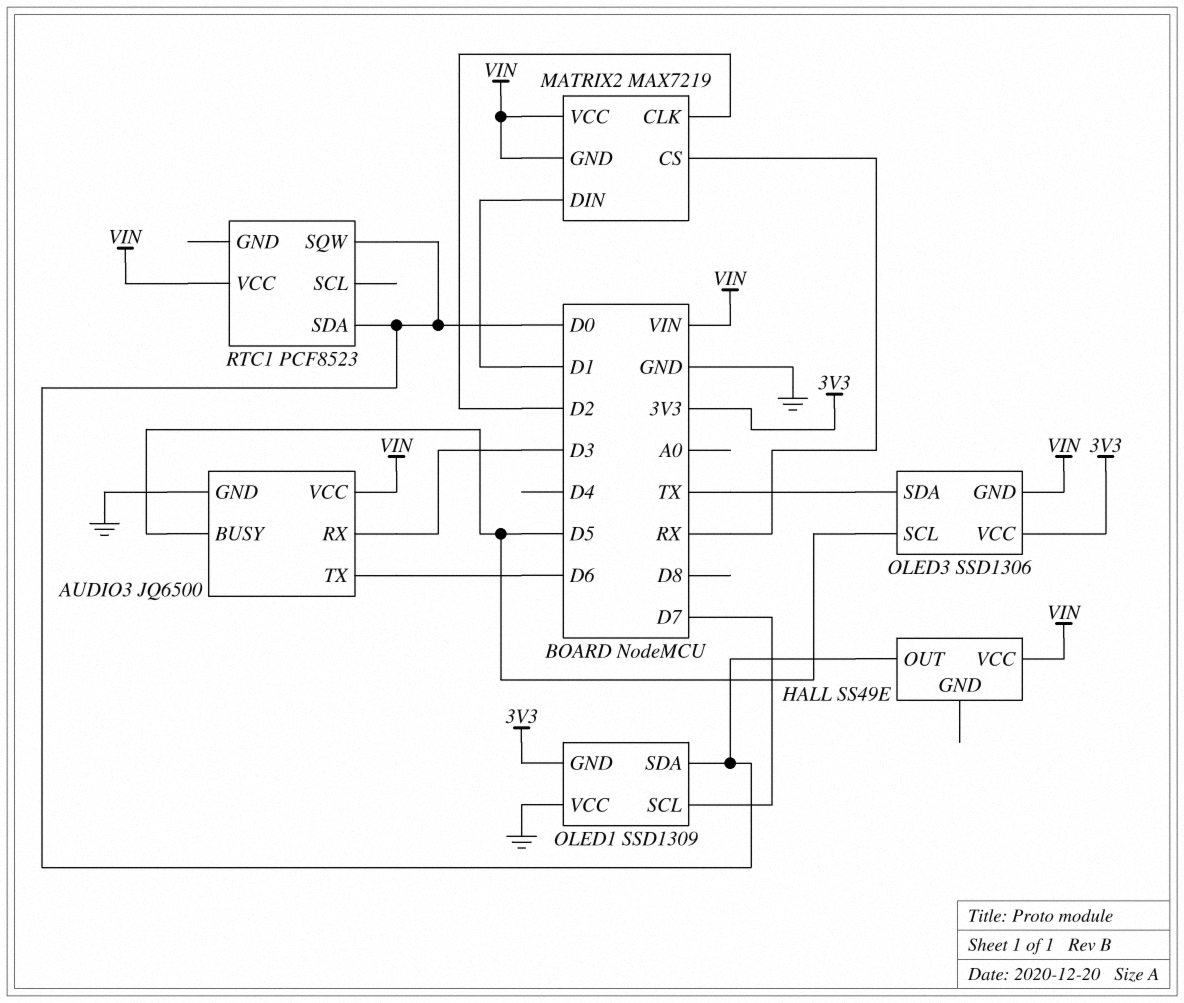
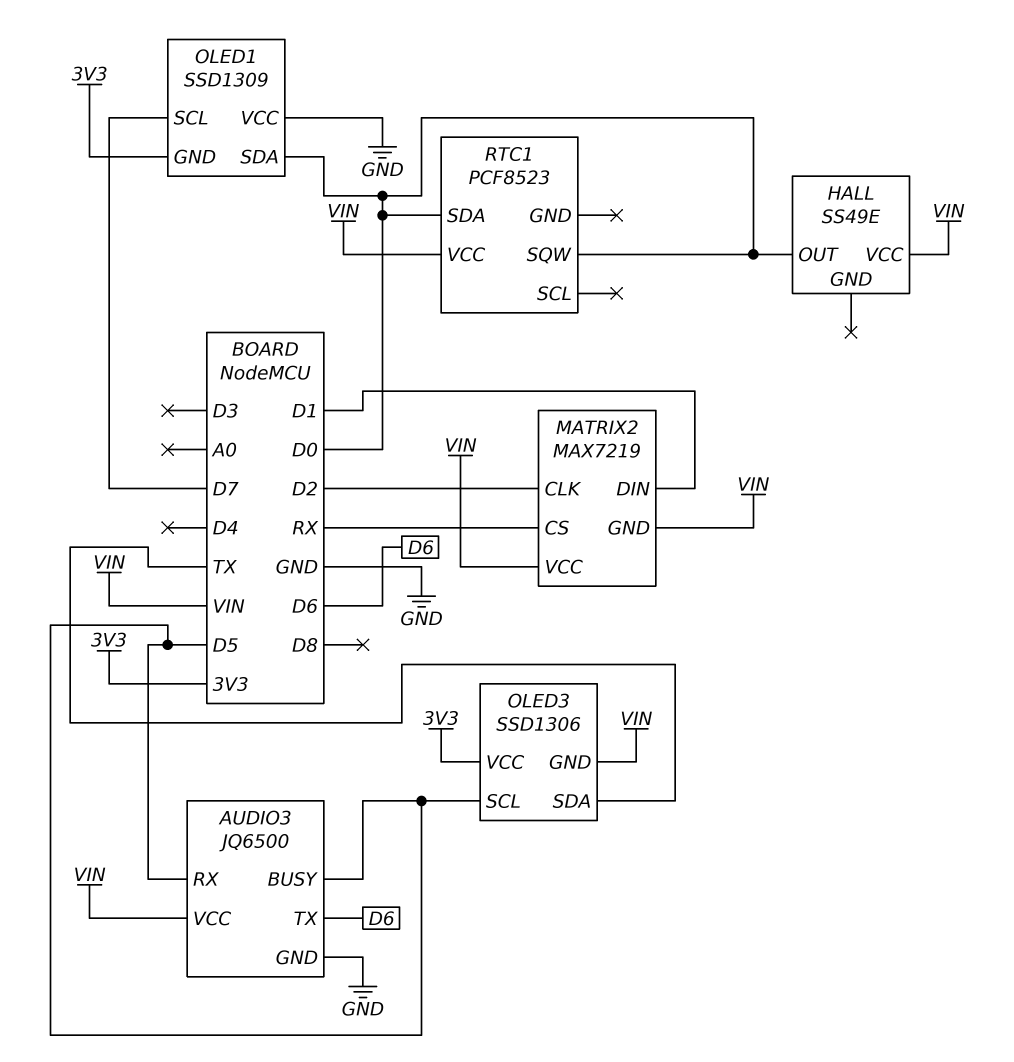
AUDIO3 pin RX: D3 -> D5

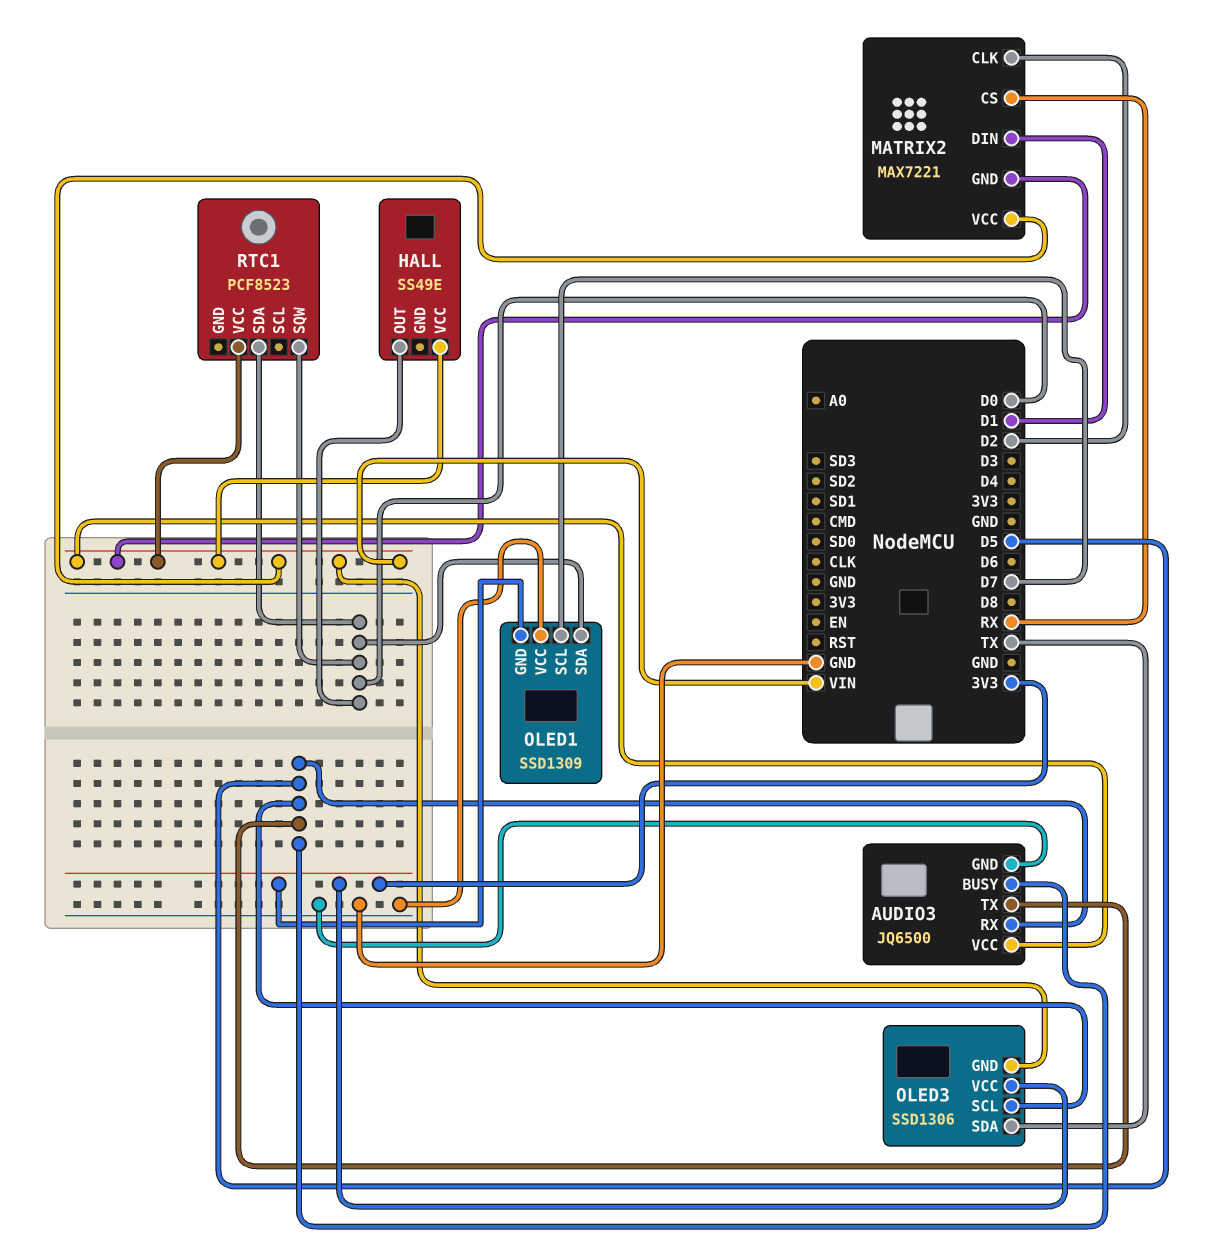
AUDIO3 pin TX: D6 -> D5
MATRIX2: MAX7219 -> MAX7221

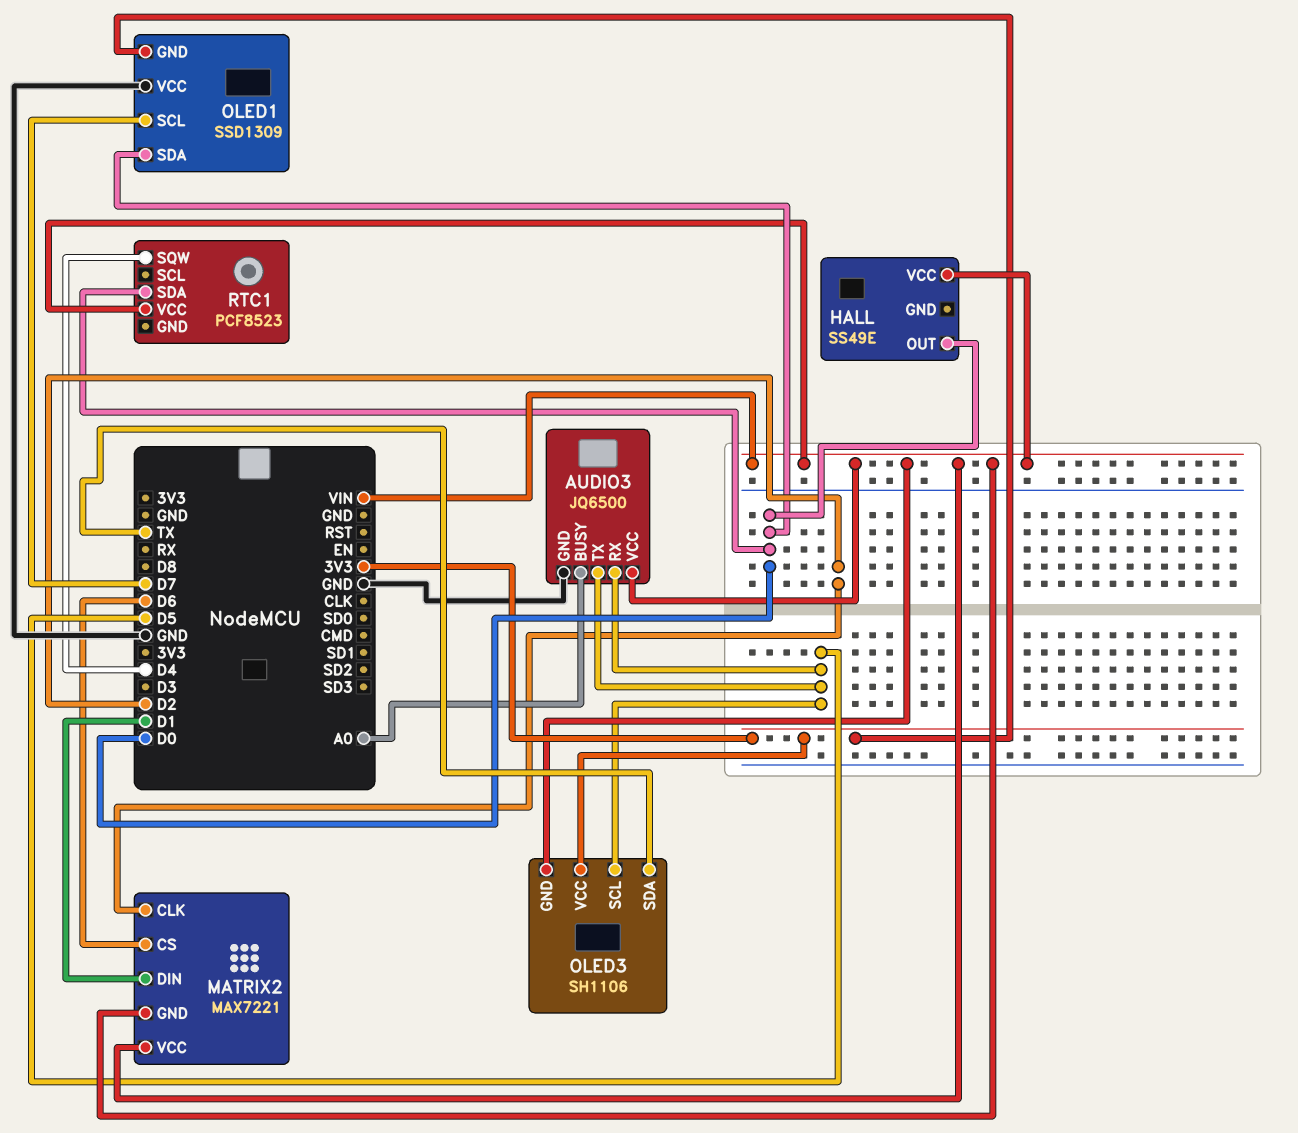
AUDIO3 pin BUSY: D5 -> A0
MATRIX2 pin CS: RX -> D6
OLED3: SSD1306 -> SH1106
RTC1 pin SQW: D0 -> D4

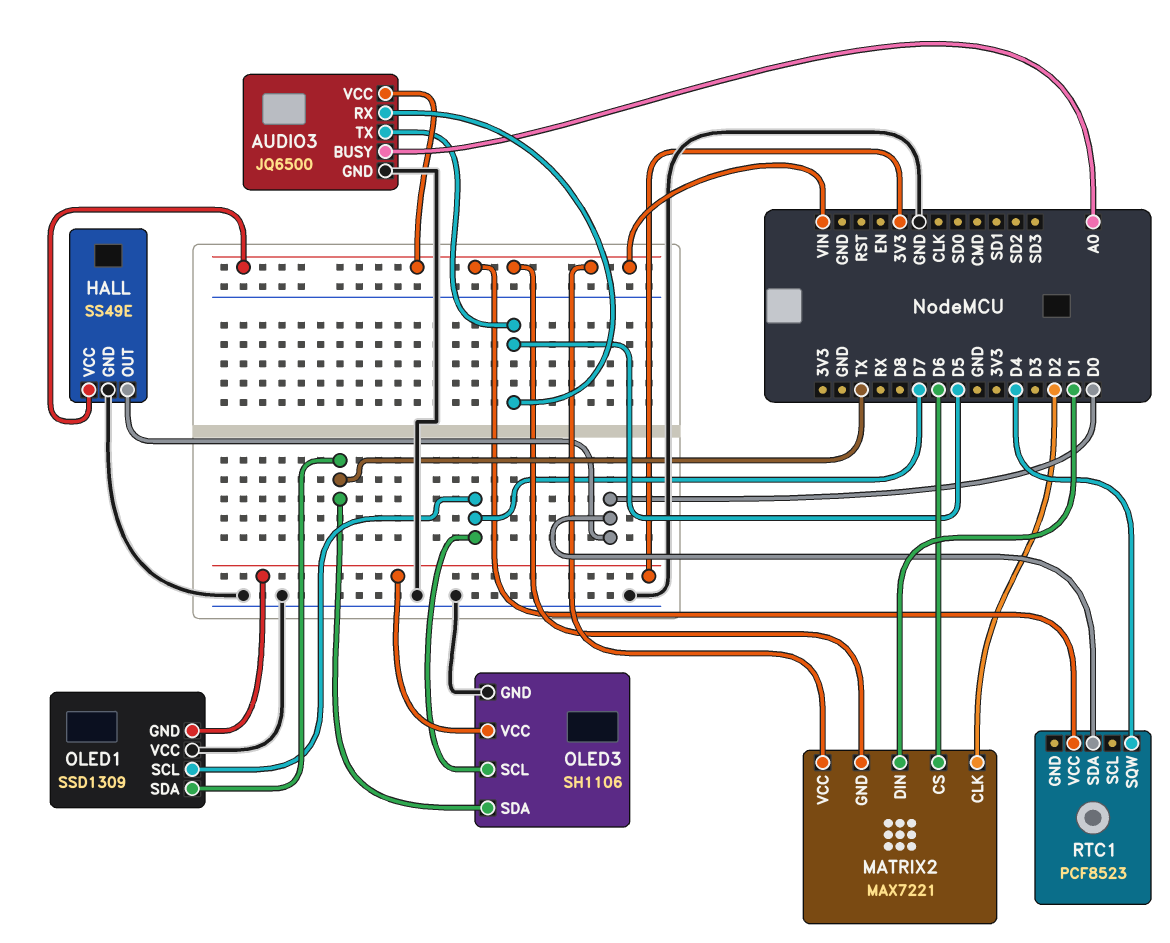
HALL pin GND: none -> GND
OLED1 pin SDA: D0 -> TX
OLED3 pin GND: VIN -> GND
OLED3 pin SCL: D5 -> D7

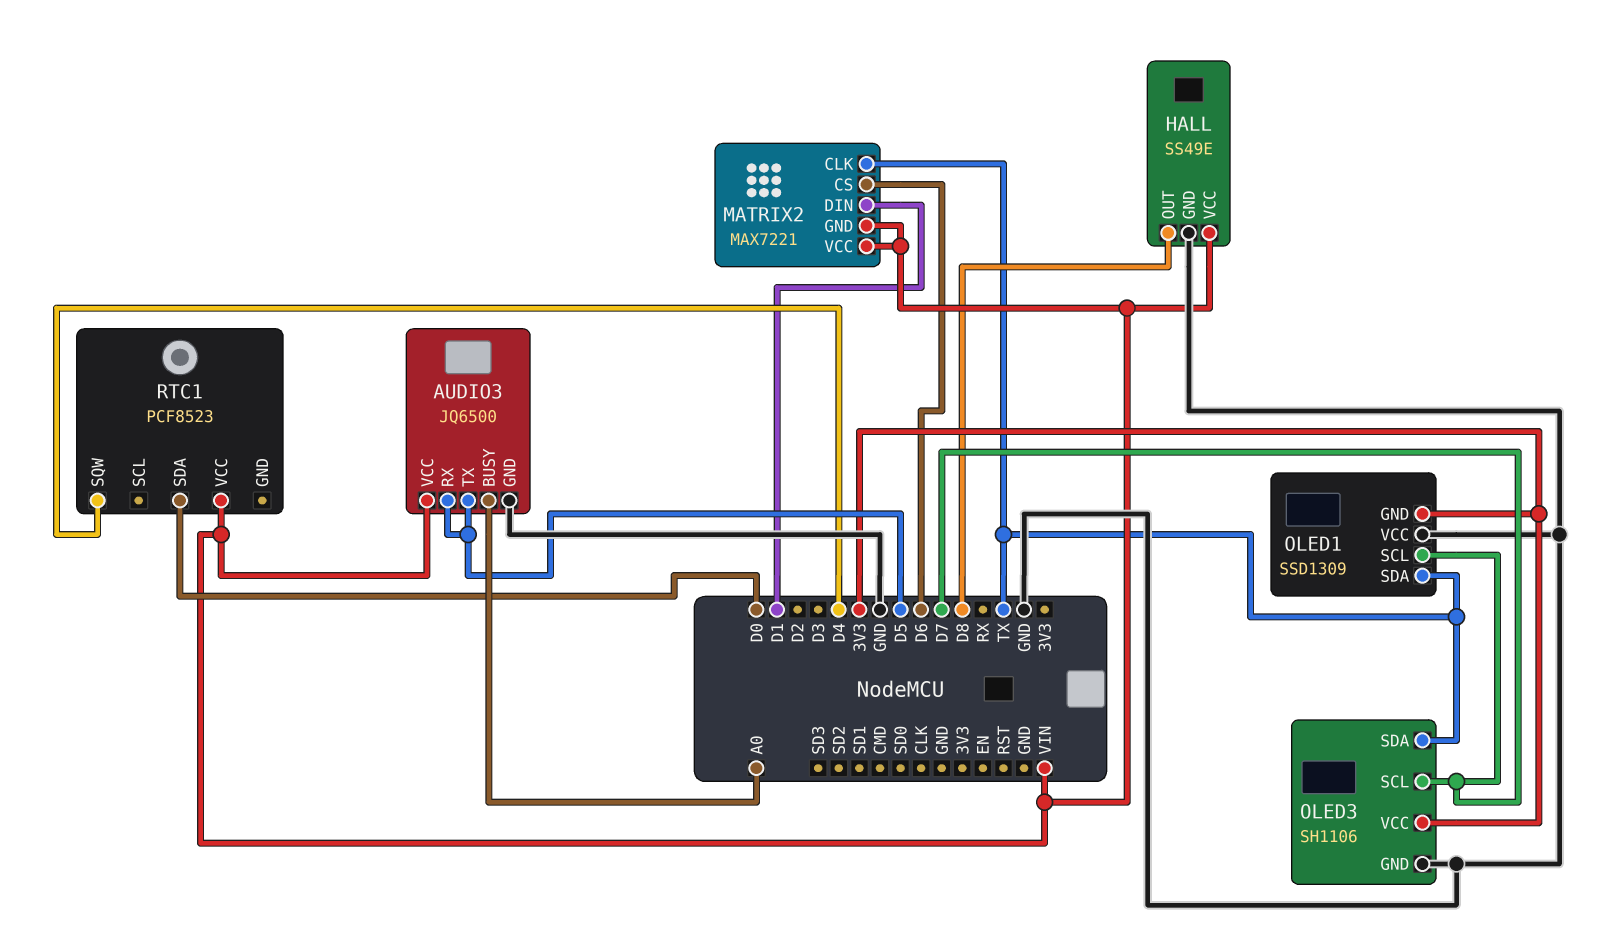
HALL pin OUT: D0 -> D8
MATRIX2 pin CLK: D2 -> TX

